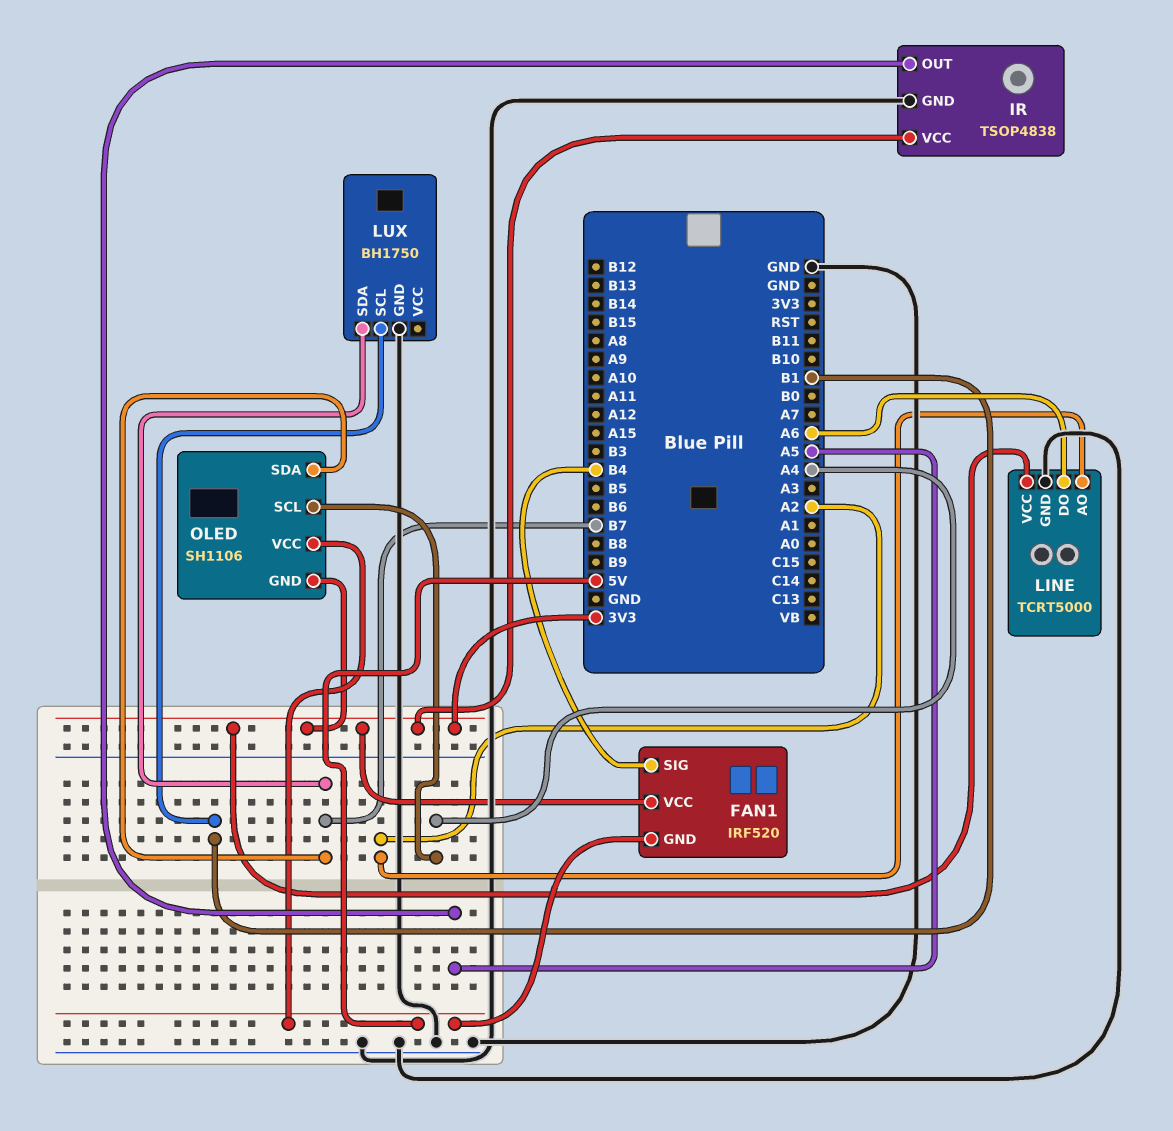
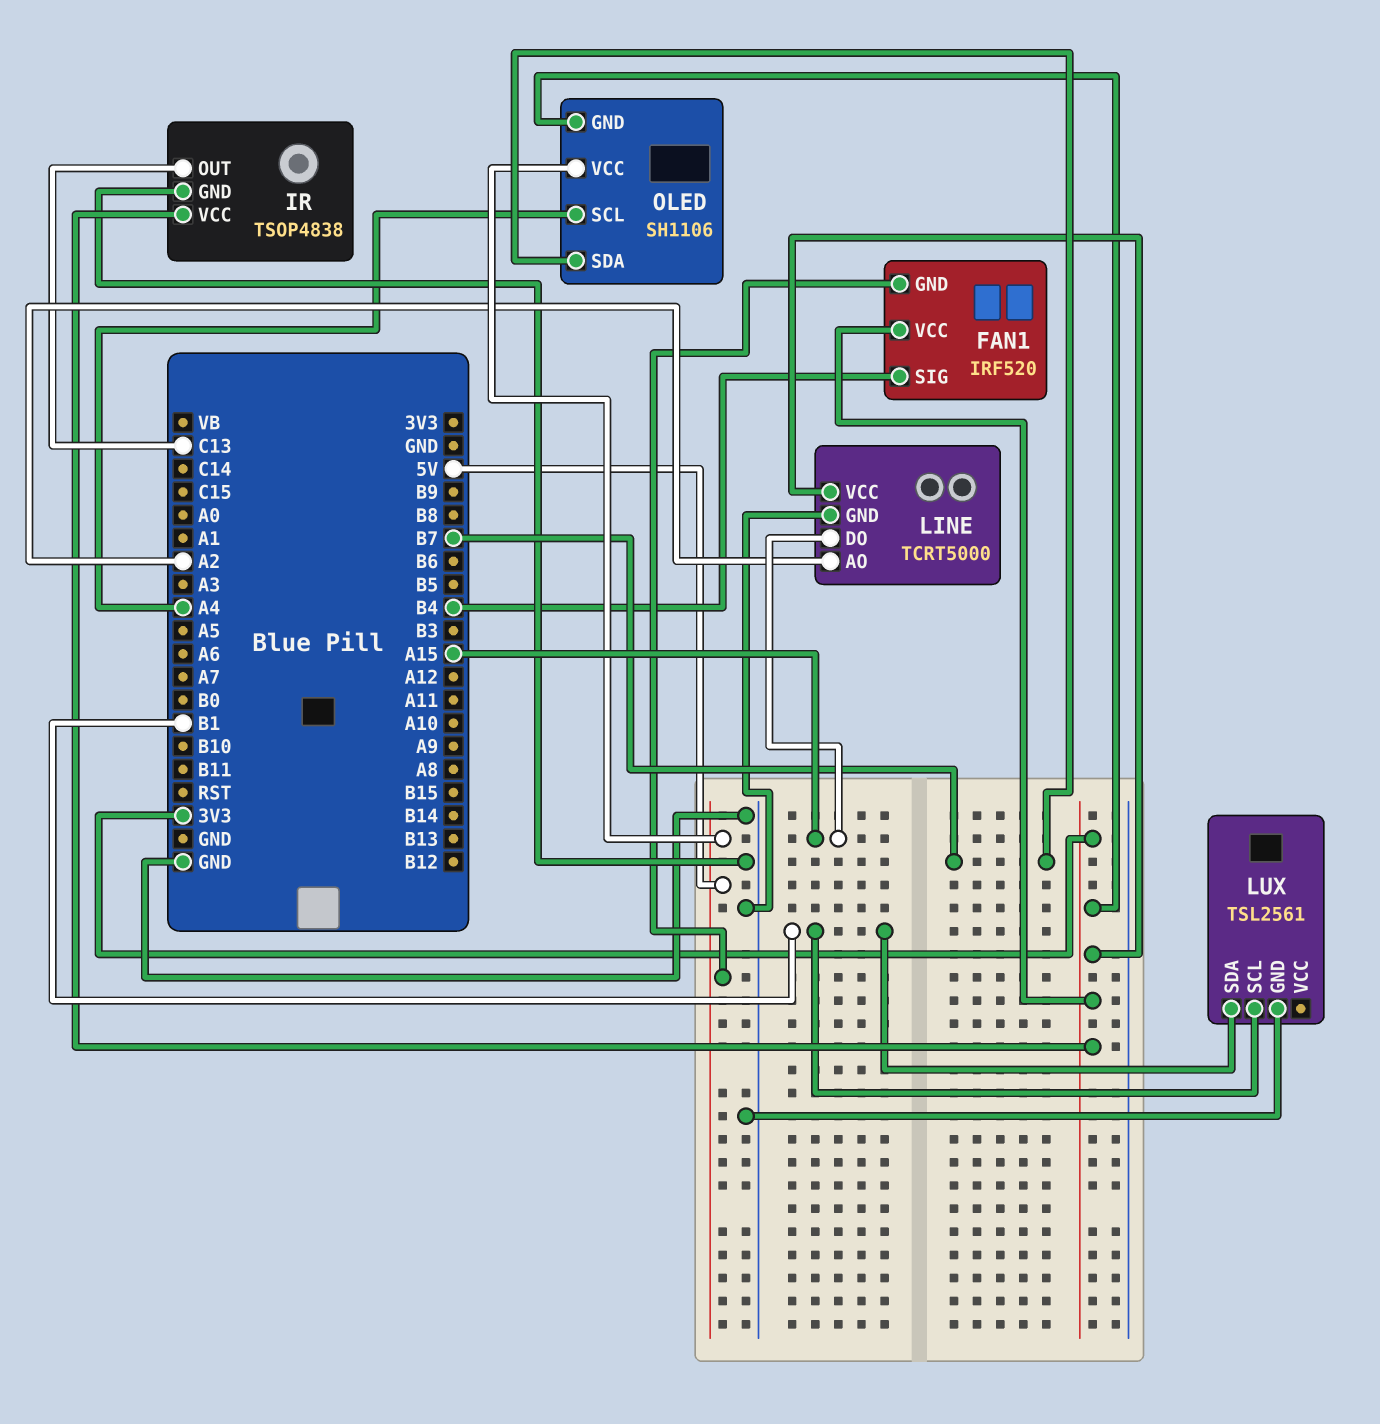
IR pin OUT: A5 -> C13
LINE pin DO: A6 -> A15
LUX: BH1750 -> TSL2561
LUX pin SDA: B7 -> B1

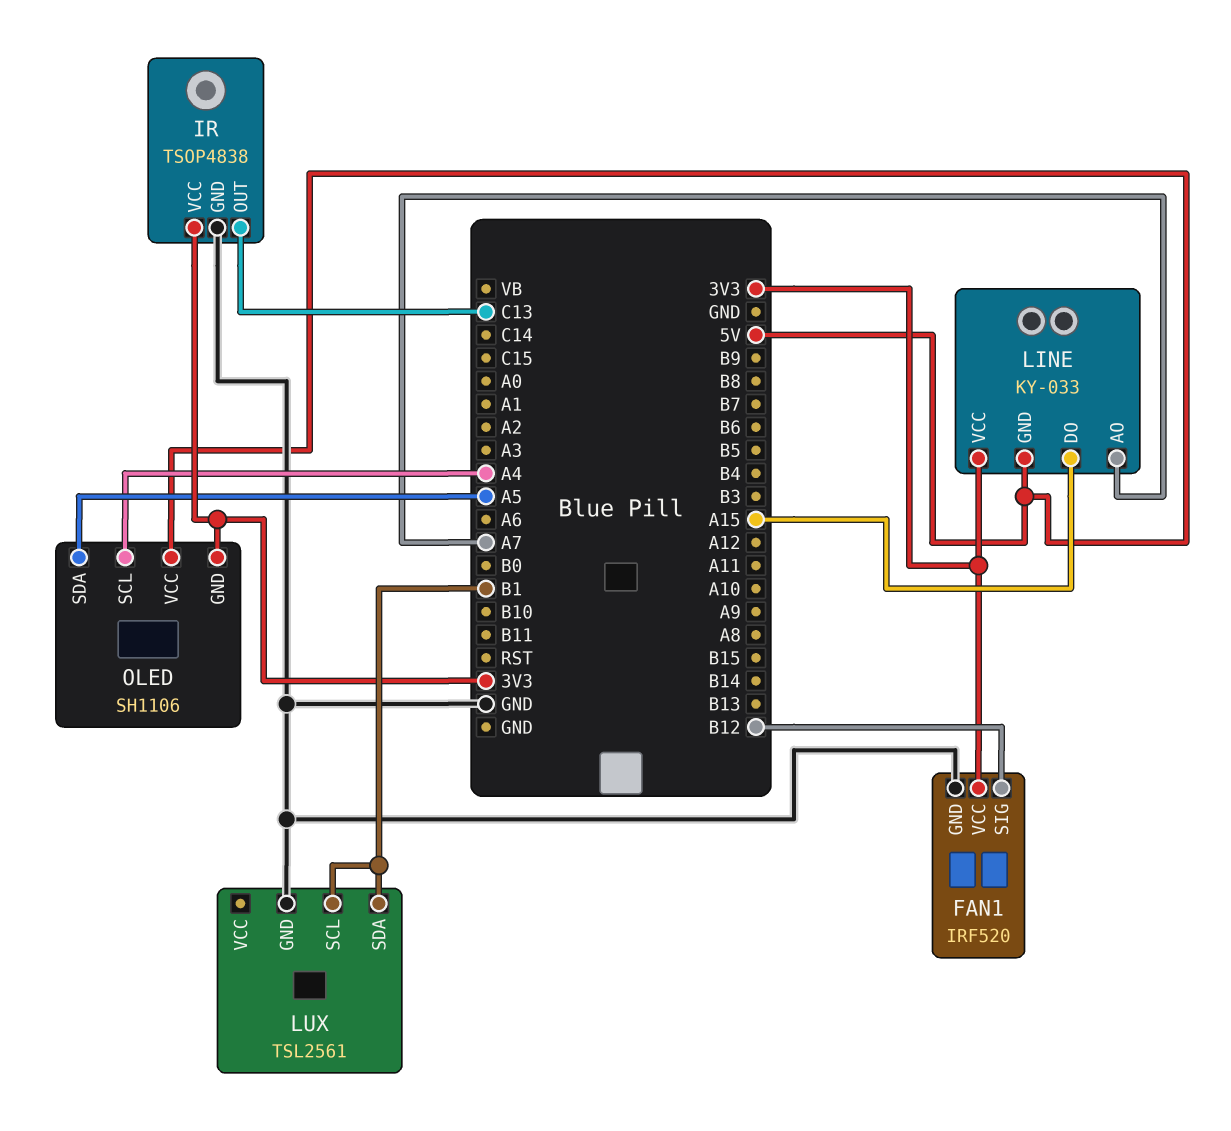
FAN1 pin GND: 5V -> GND
FAN1 pin SIG: B4 -> B12
LINE: TCRT5000 -> KY-033
LINE pin AO: A2 -> A7
LINE pin GND: GND -> 5V
OLED pin SDA: B7 -> A5

